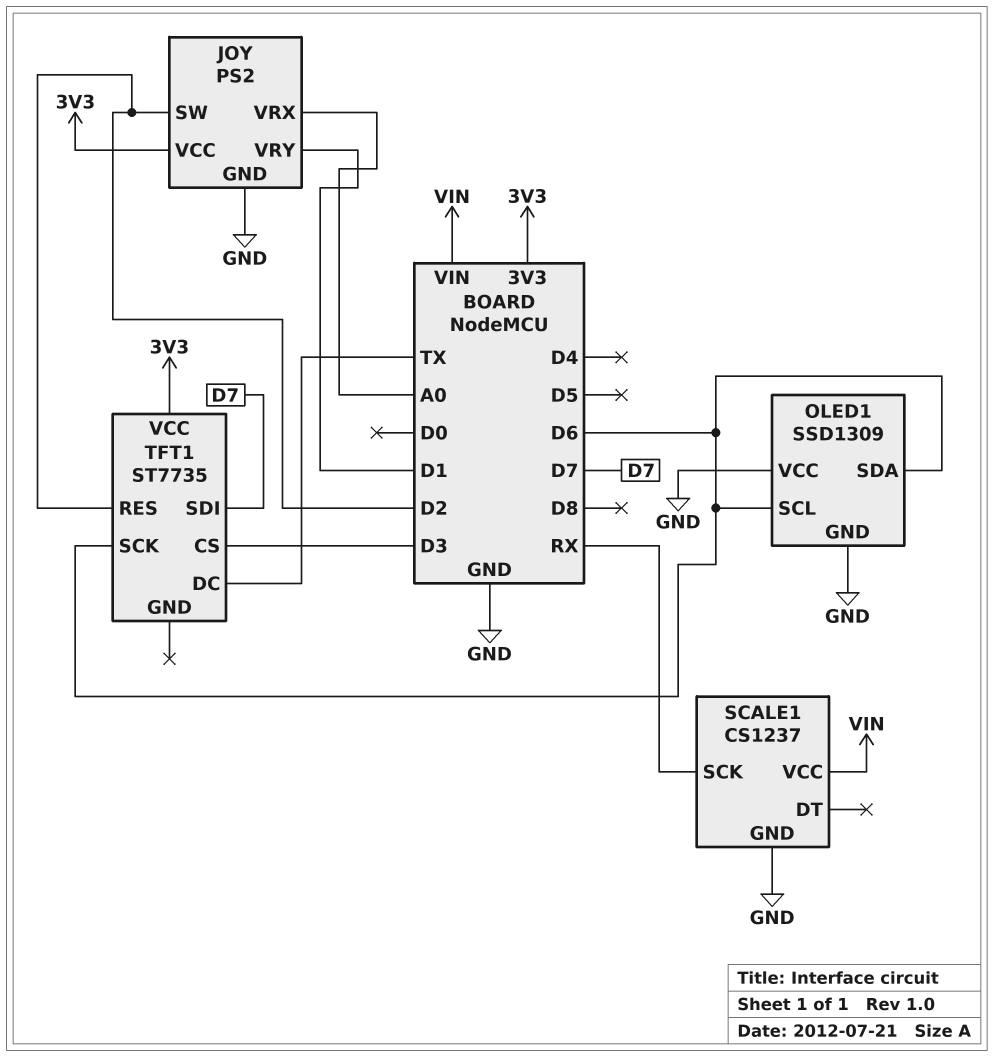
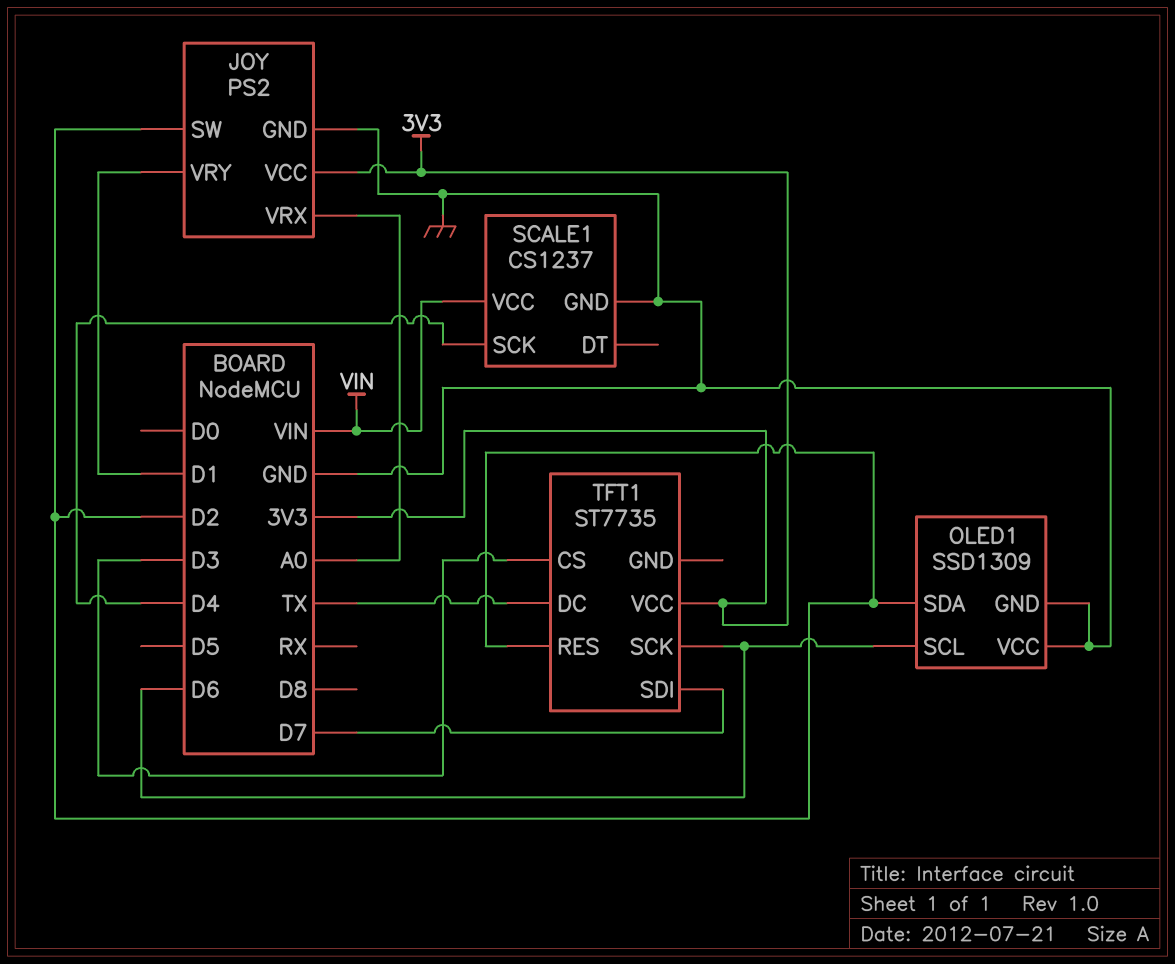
OLED1 pin SDA: D6 -> D2
SCALE1 pin SCK: RX -> D4

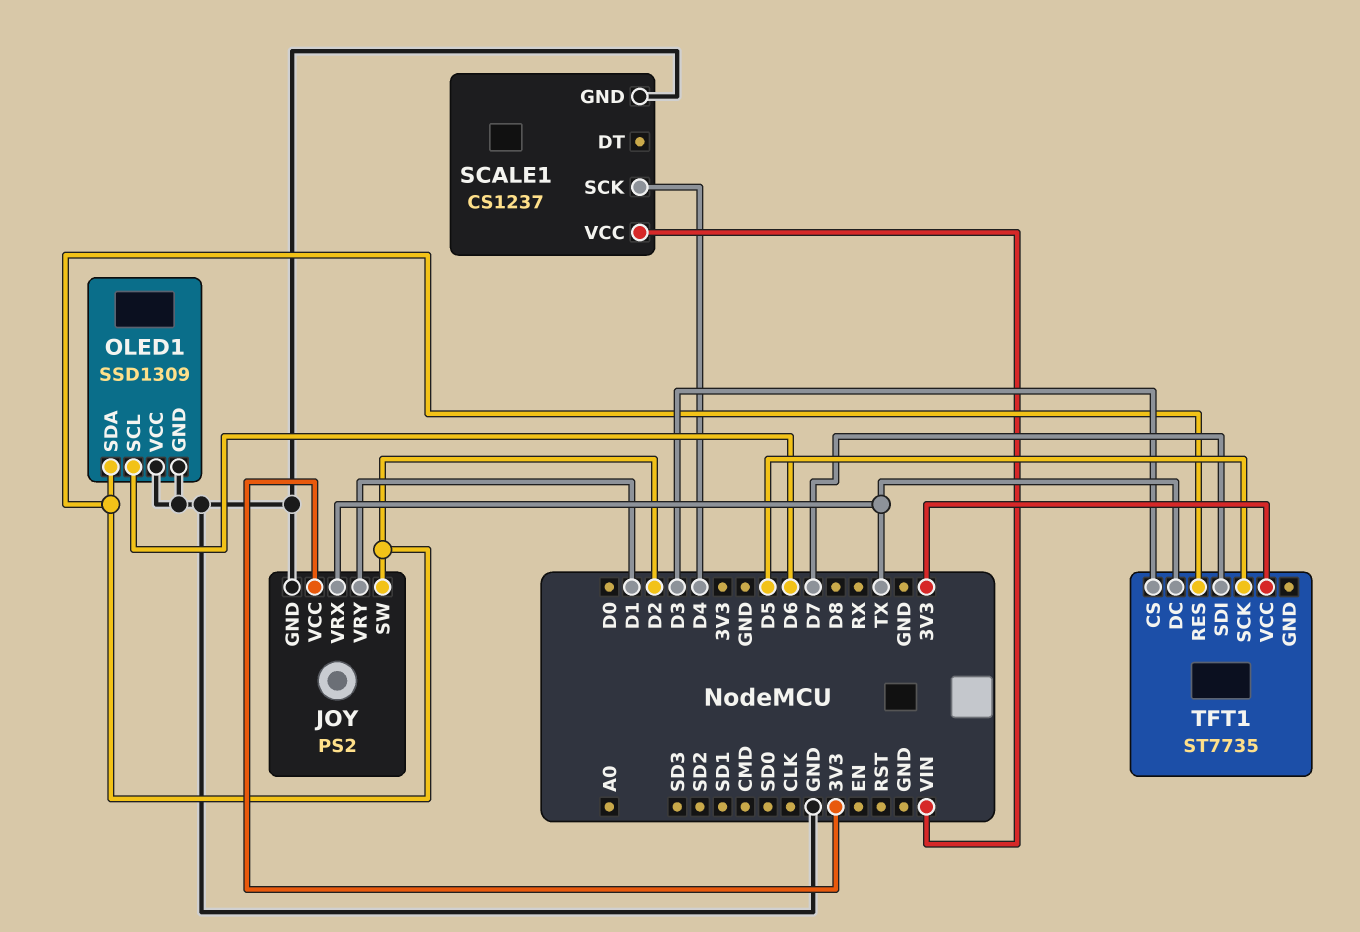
JOY pin VRX: A0 -> TX
TFT1 pin SCK: D6 -> D5

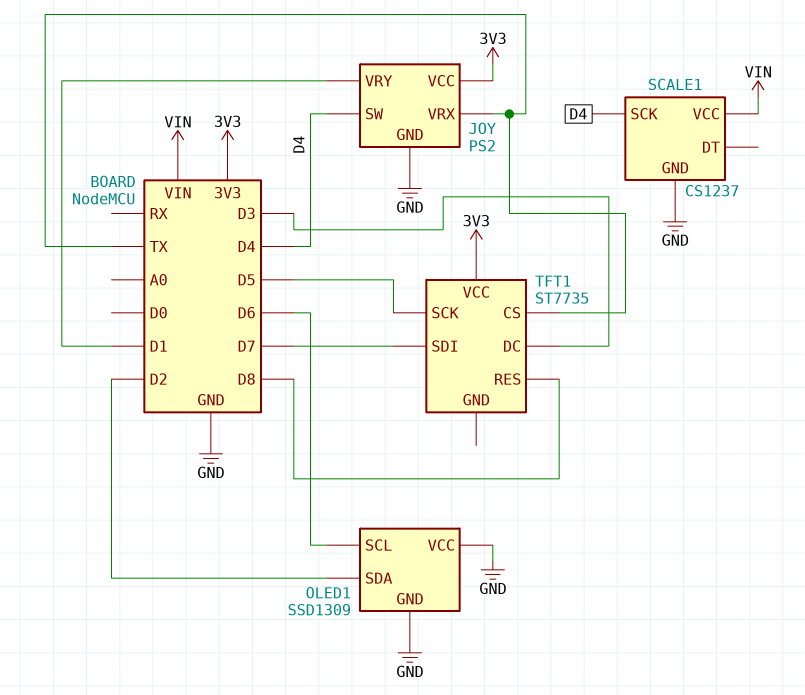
JOY pin SW: D2 -> D4
TFT1 pin CS: D3 -> TX
TFT1 pin DC: TX -> D3
TFT1 pin RES: D2 -> D8

